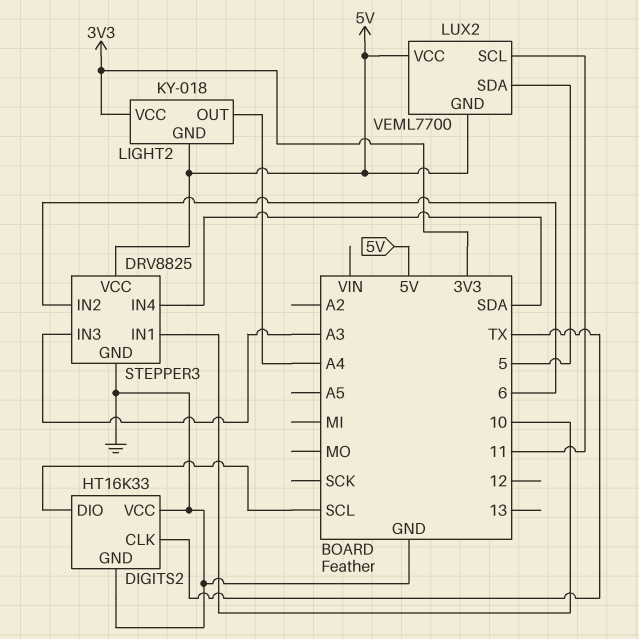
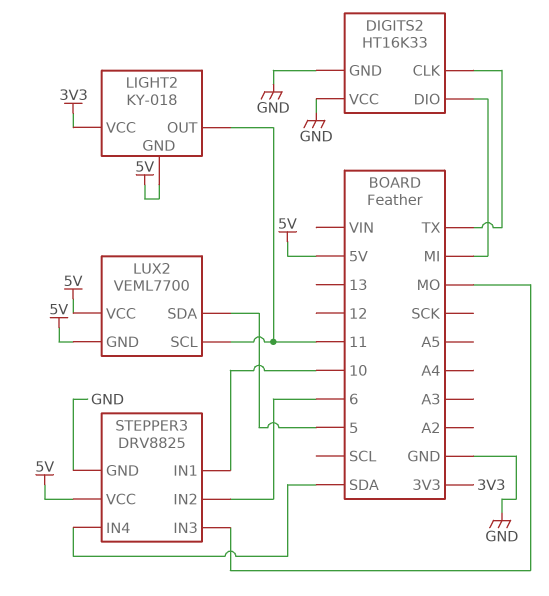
DIGITS2 pin DIO: SCL -> MI
LIGHT2 pin OUT: A4 -> 11
STEPPER3 pin IN3: A3 -> MO

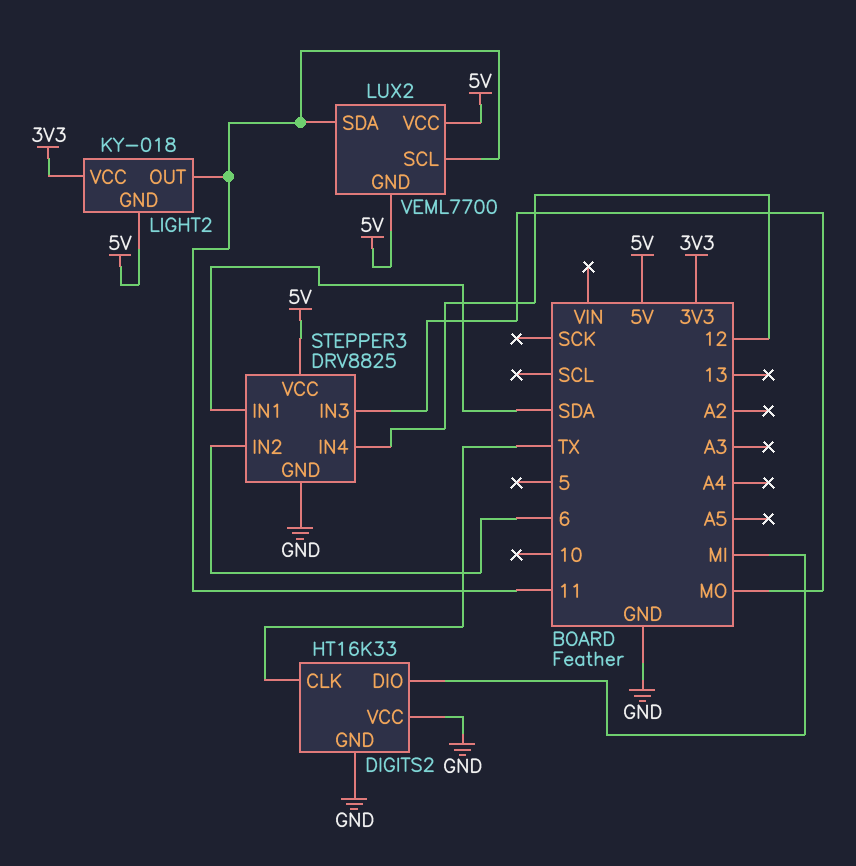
LUX2 pin SDA: 5 -> 11
STEPPER3 pin IN1: 10 -> SDA
STEPPER3 pin IN4: SDA -> 12

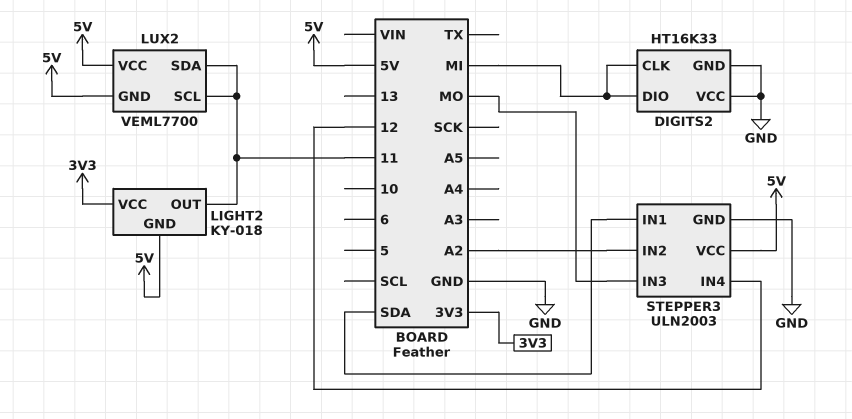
DIGITS2 pin CLK: TX -> MI
STEPPER3: DRV8825 -> ULN2003
STEPPER3 pin IN2: 6 -> A2

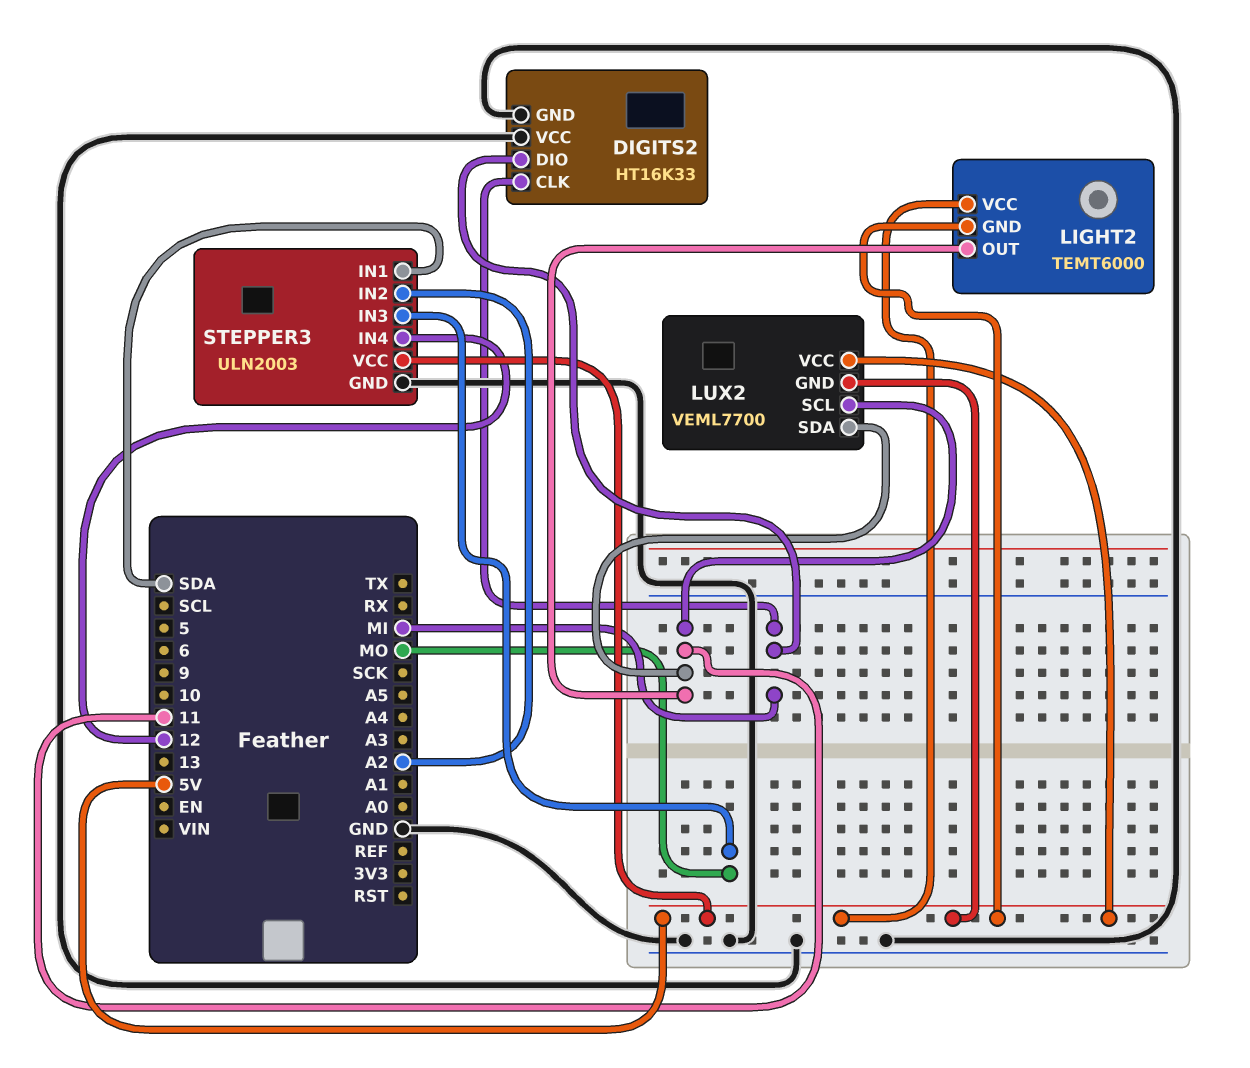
LIGHT2: KY-018 -> TEMT6000
LIGHT2 pin VCC: 3V3 -> 5V

